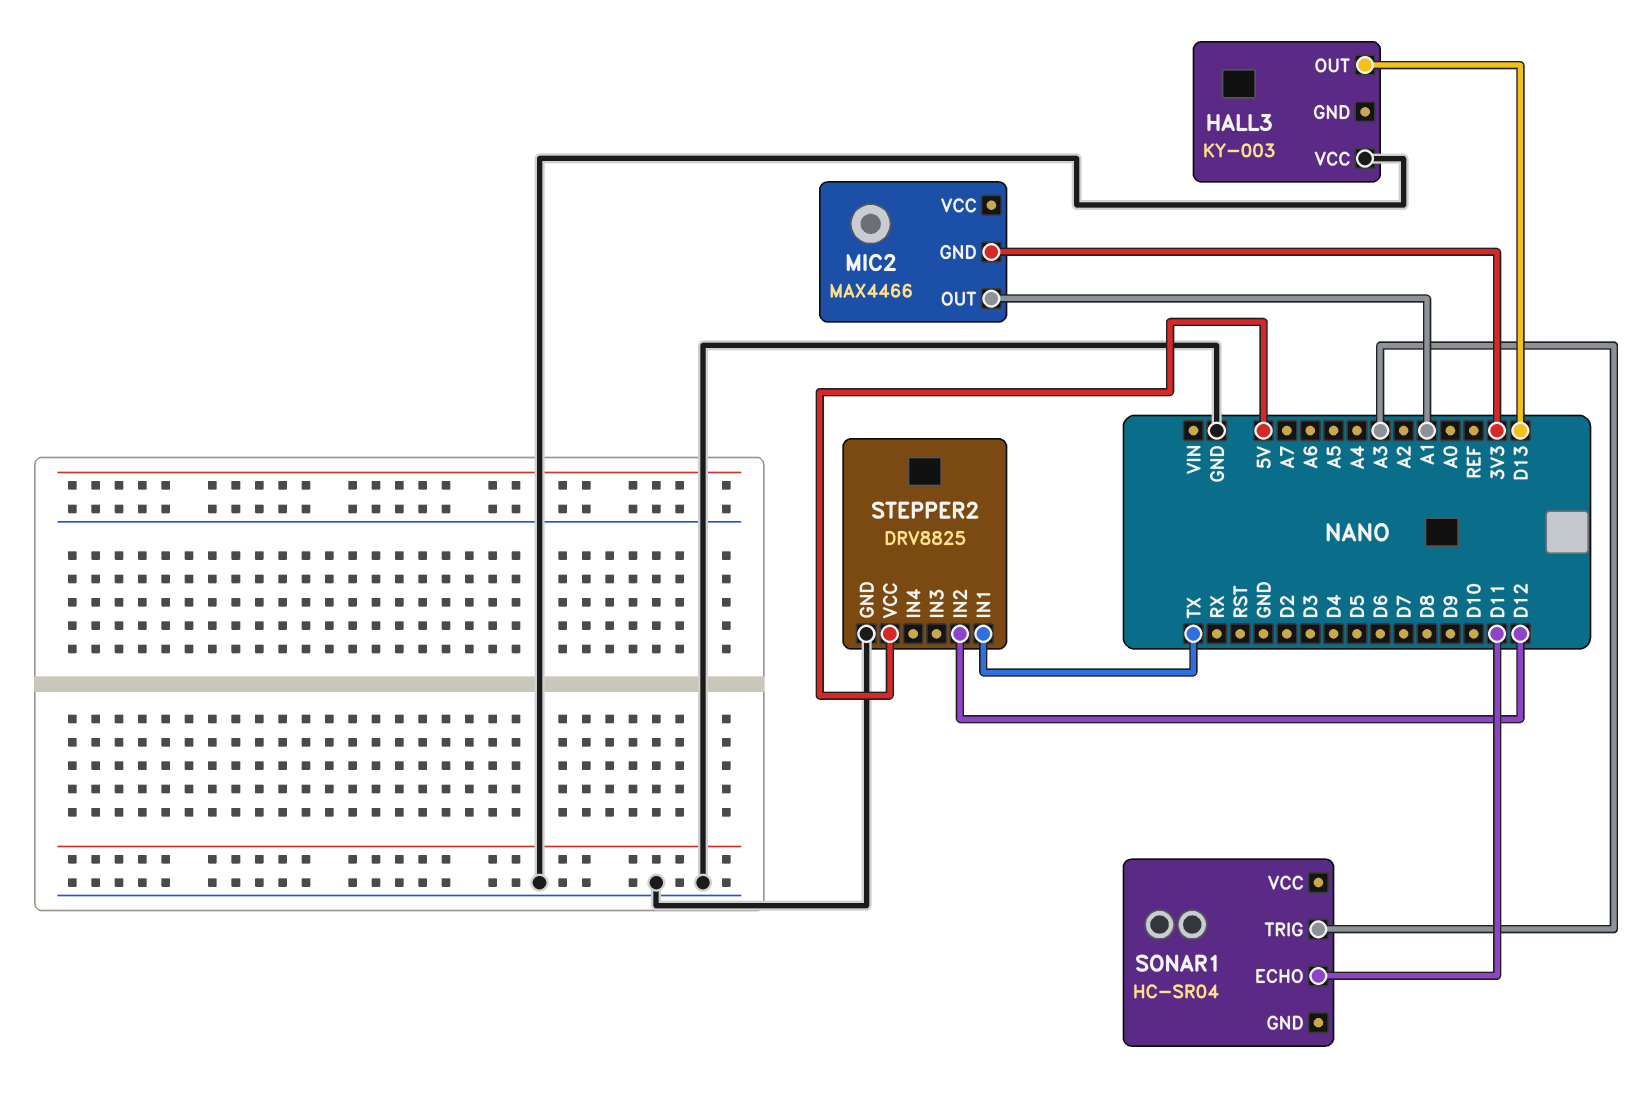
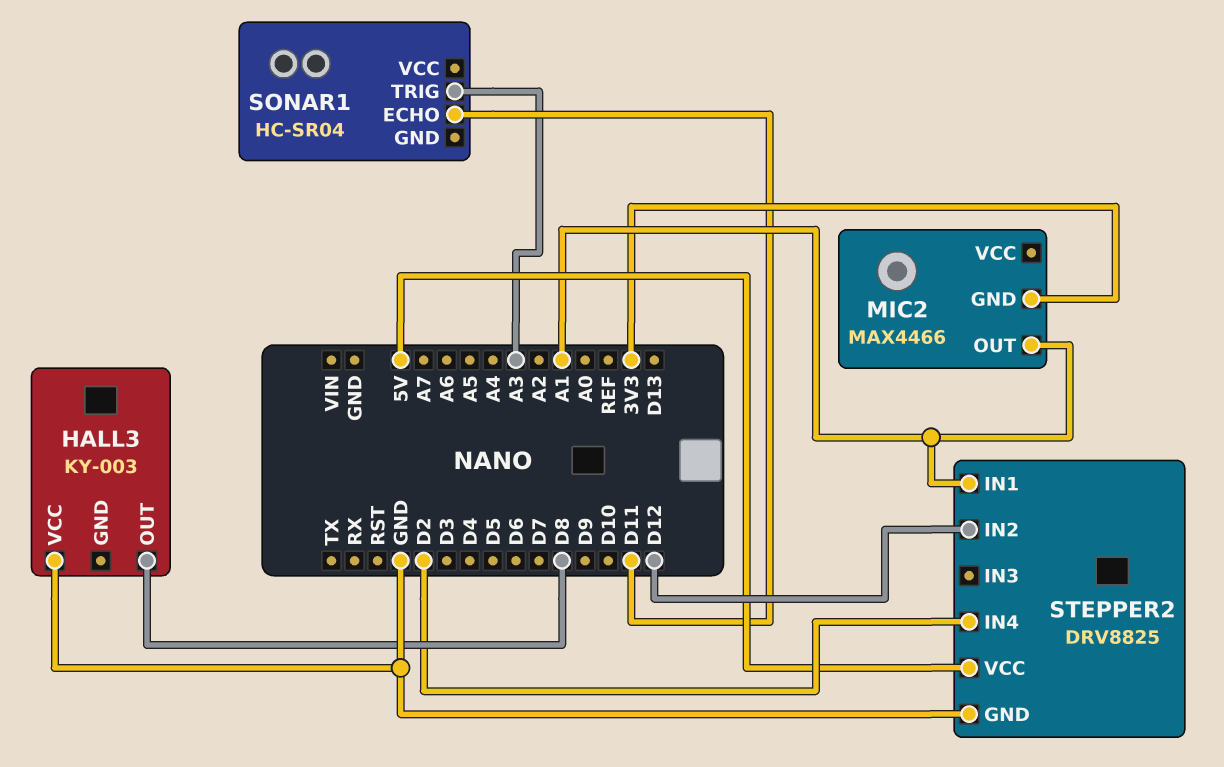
HALL3 pin OUT: D13 -> D8
STEPPER2 pin IN1: TX -> A1
STEPPER2 pin IN4: none -> D2

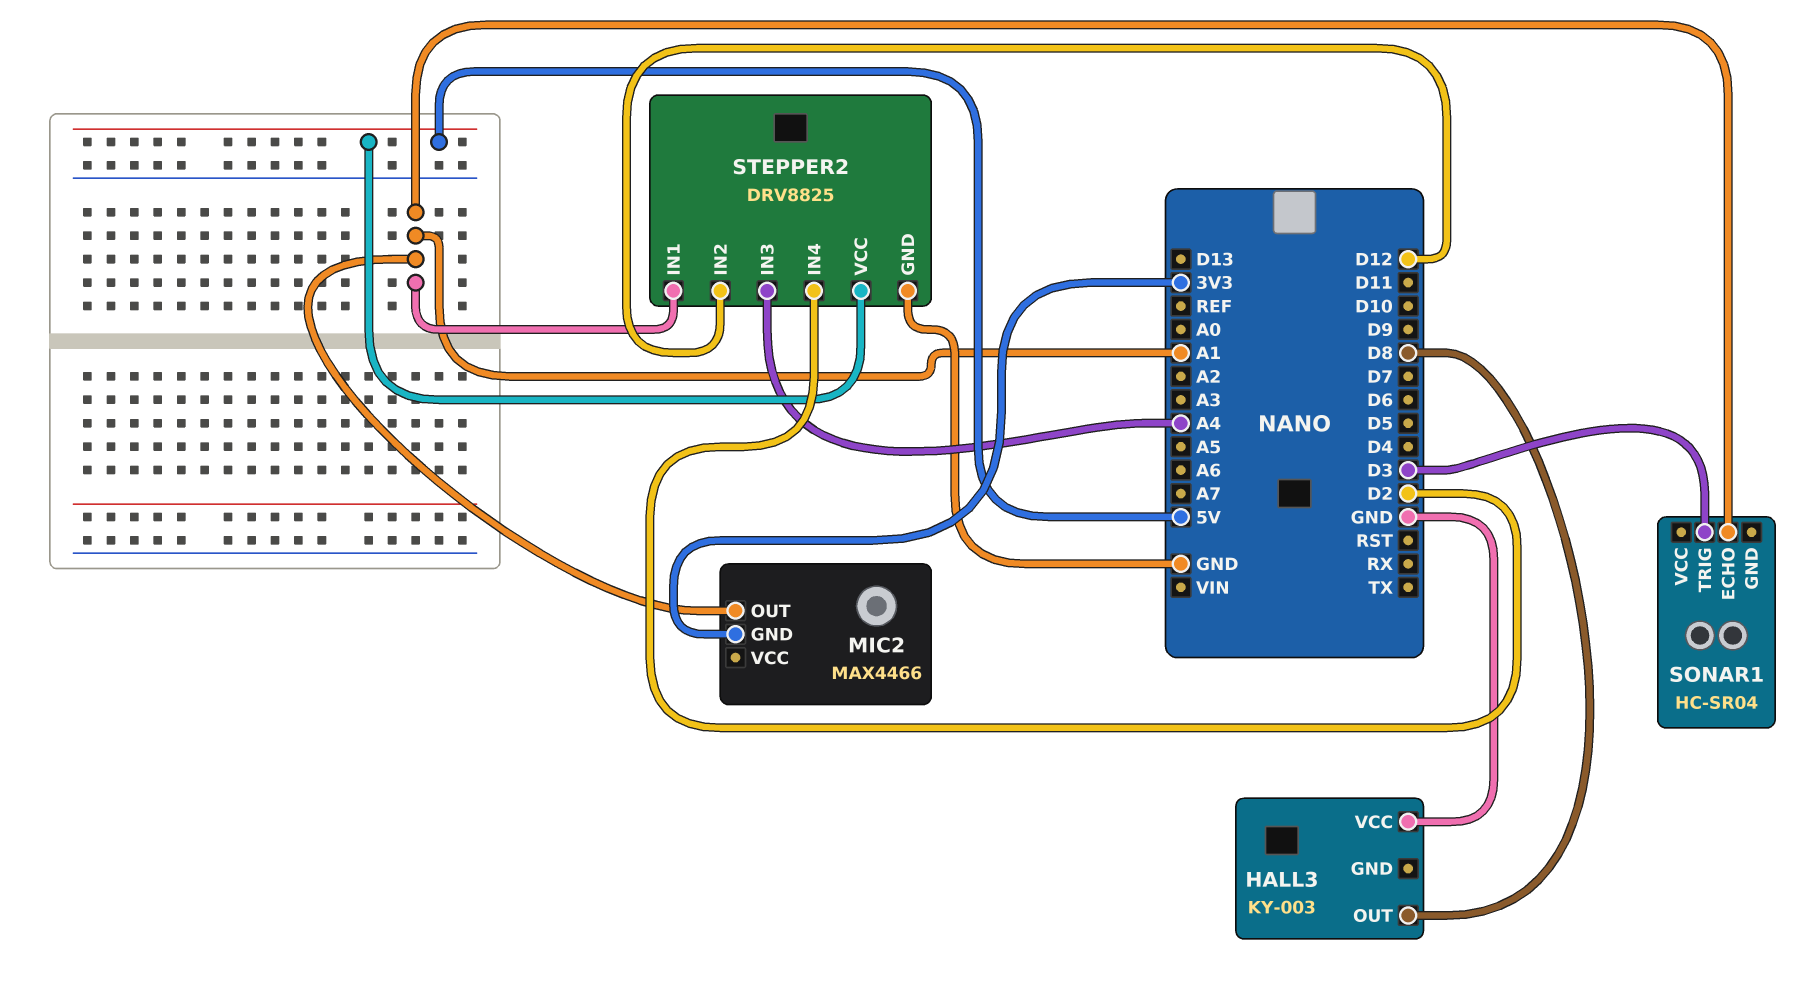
SONAR1 pin ECHO: D11 -> A1
SONAR1 pin TRIG: A3 -> D3
STEPPER2 pin IN3: none -> A4

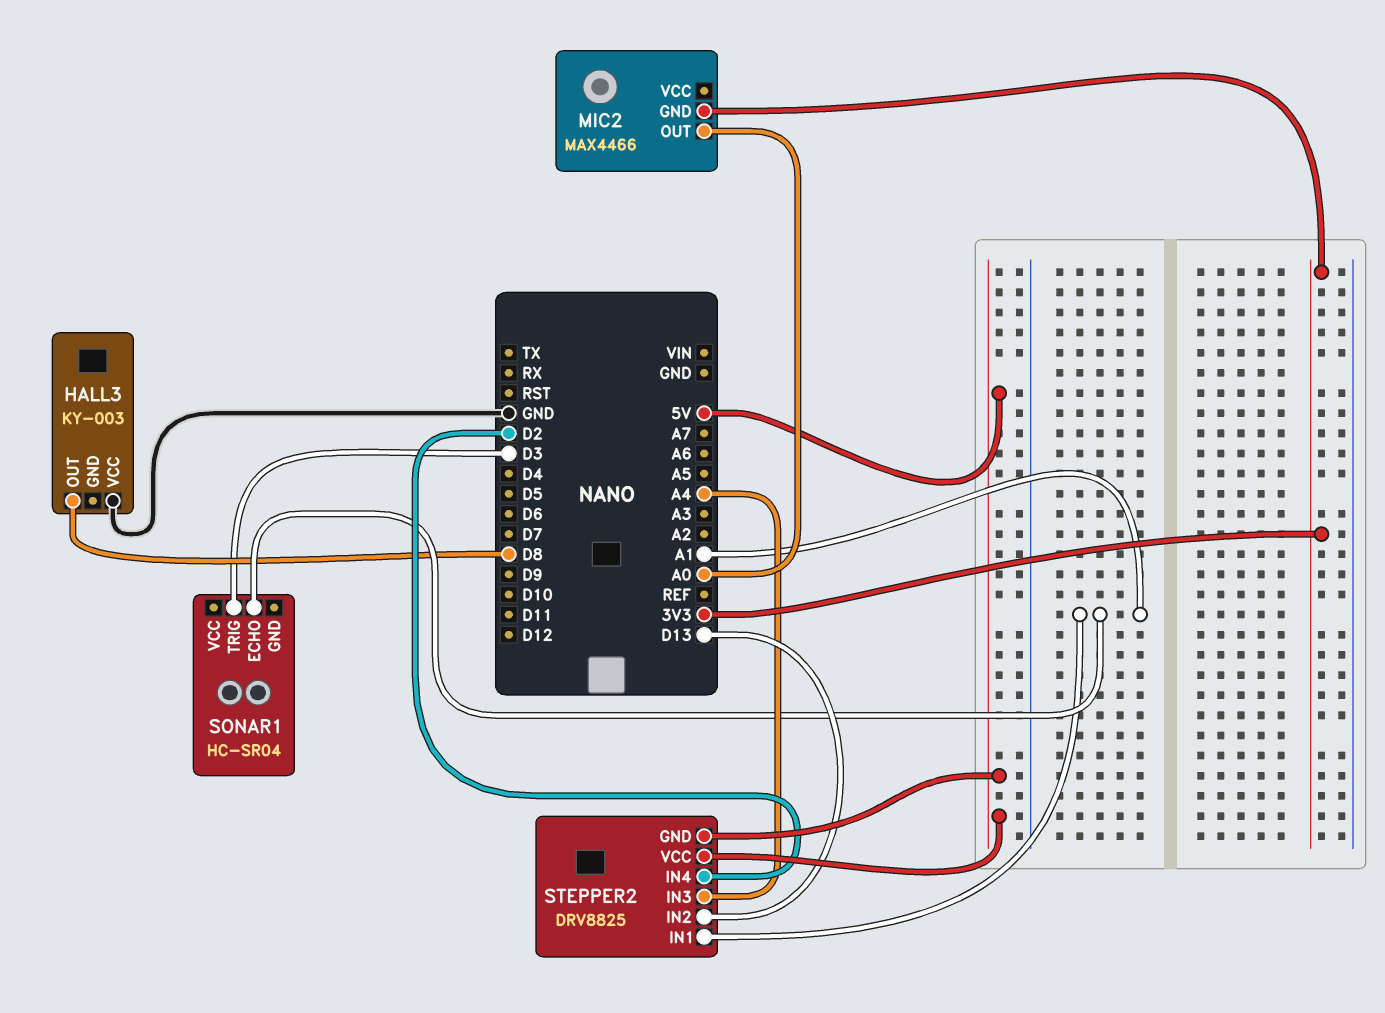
MIC2 pin OUT: A1 -> A0
STEPPER2 pin GND: GND -> 5V
STEPPER2 pin IN2: D12 -> D13

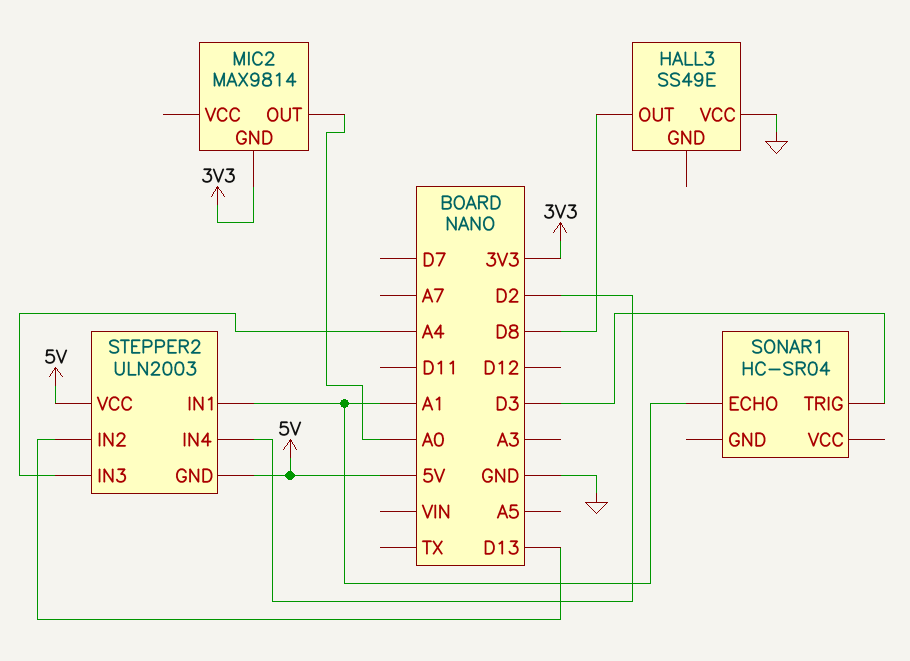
HALL3: KY-003 -> SS49E
MIC2: MAX4466 -> MAX9814
STEPPER2: DRV8825 -> ULN2003

